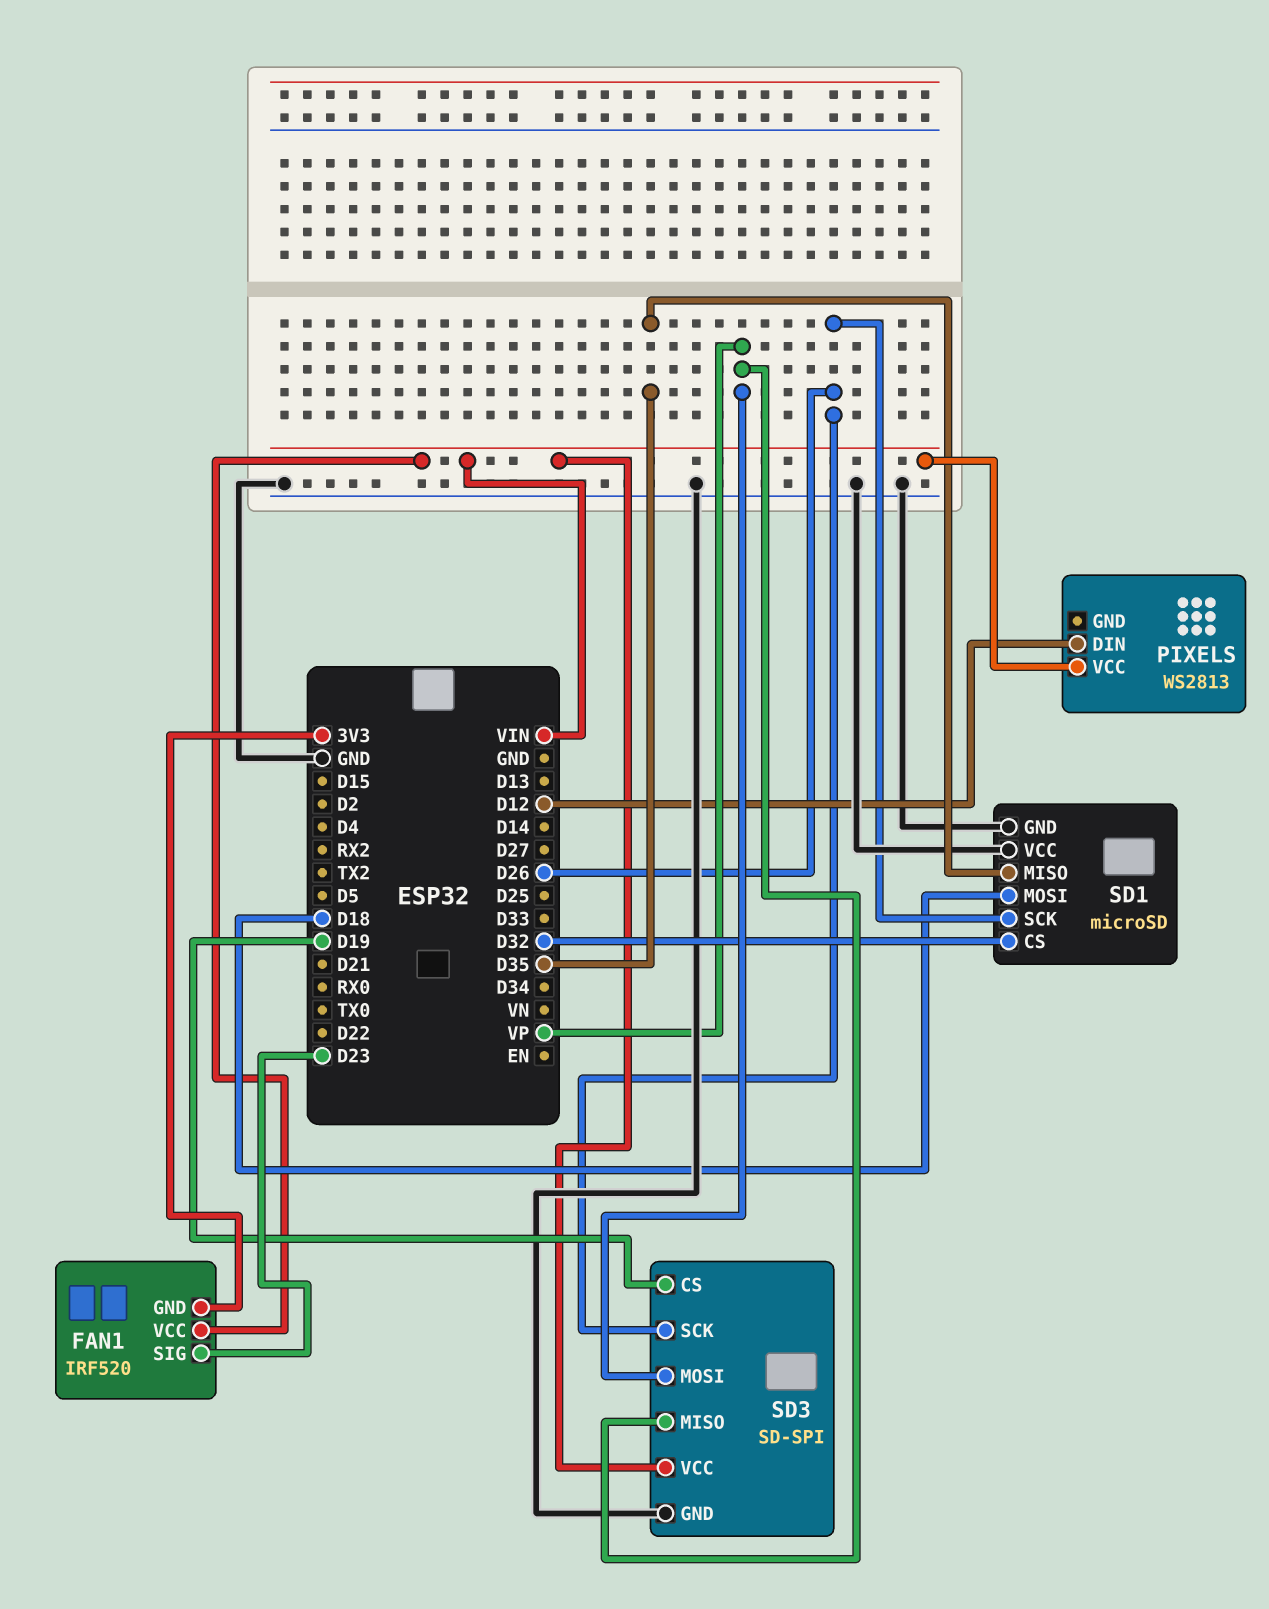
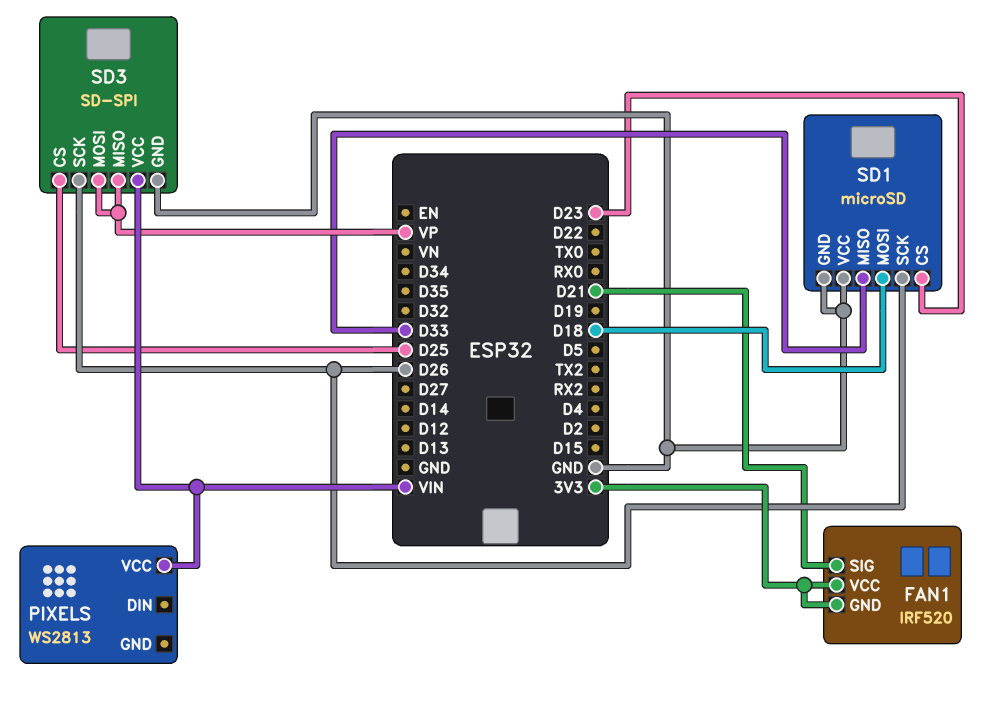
FAN1 pin SIG: D23 -> D21
FAN1 pin VCC: VIN -> 3V3
PIXELS pin DIN: D12 -> none
SD1 pin CS: D32 -> D23
SD1 pin MISO: D35 -> D33
SD3 pin CS: D19 -> D25

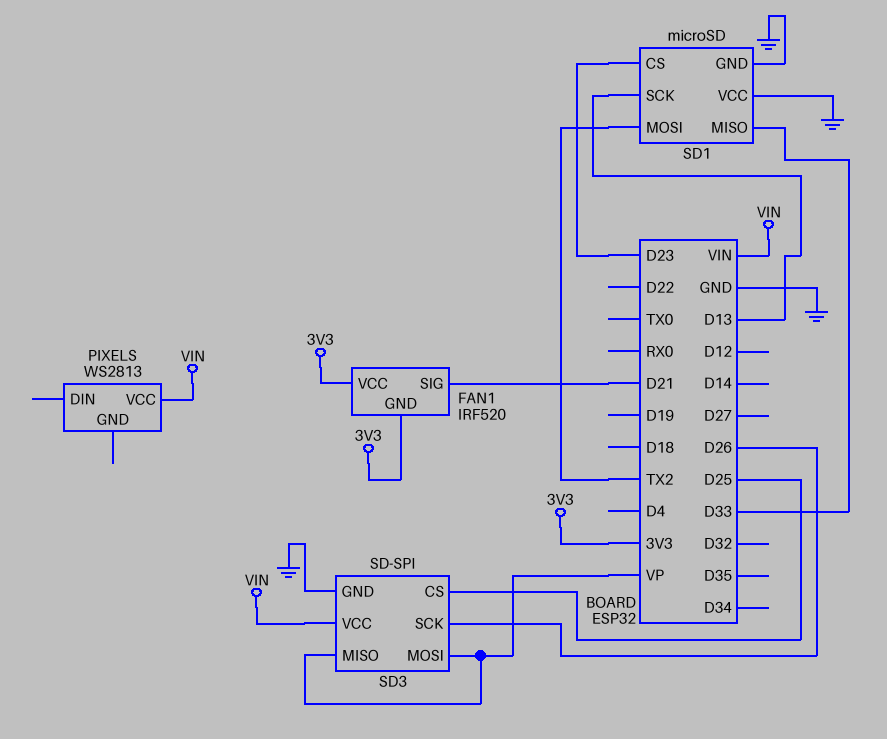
SD1 pin MOSI: D18 -> TX2
SD1 pin SCK: D26 -> D13

